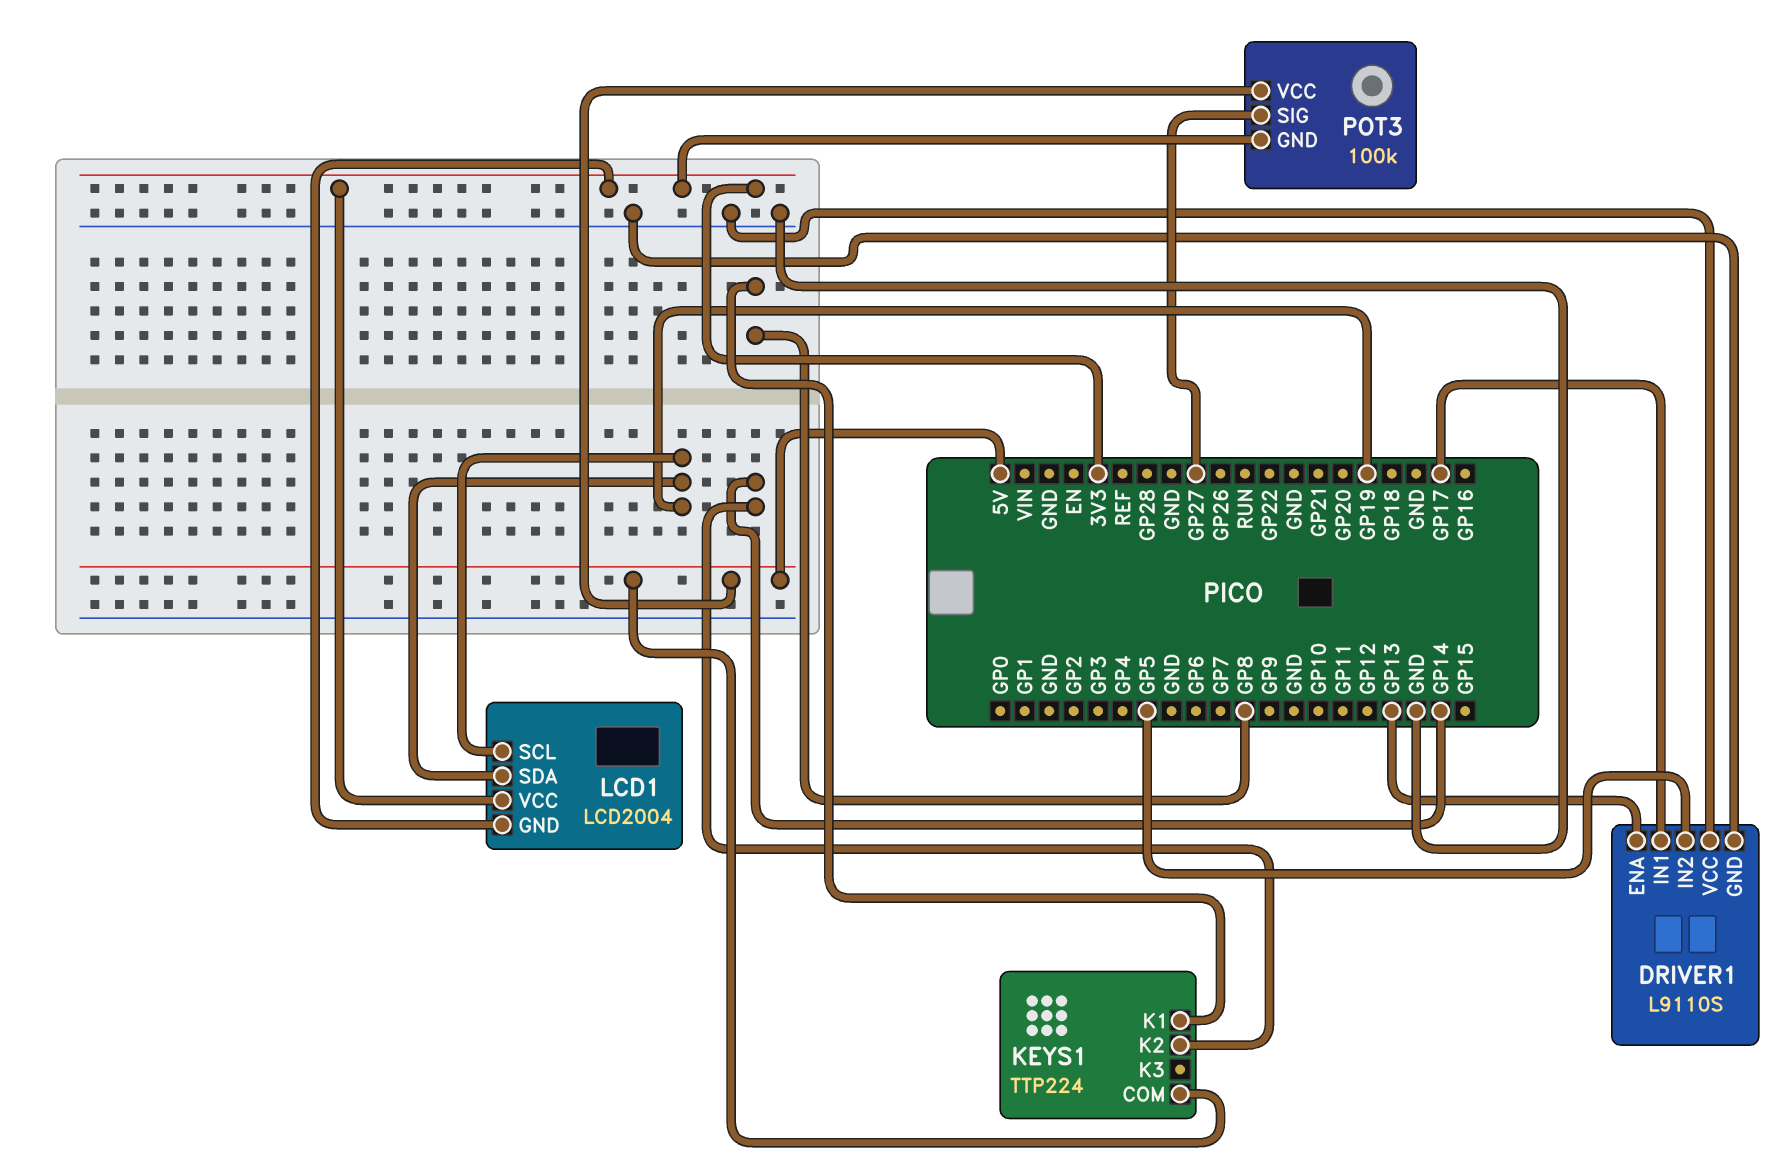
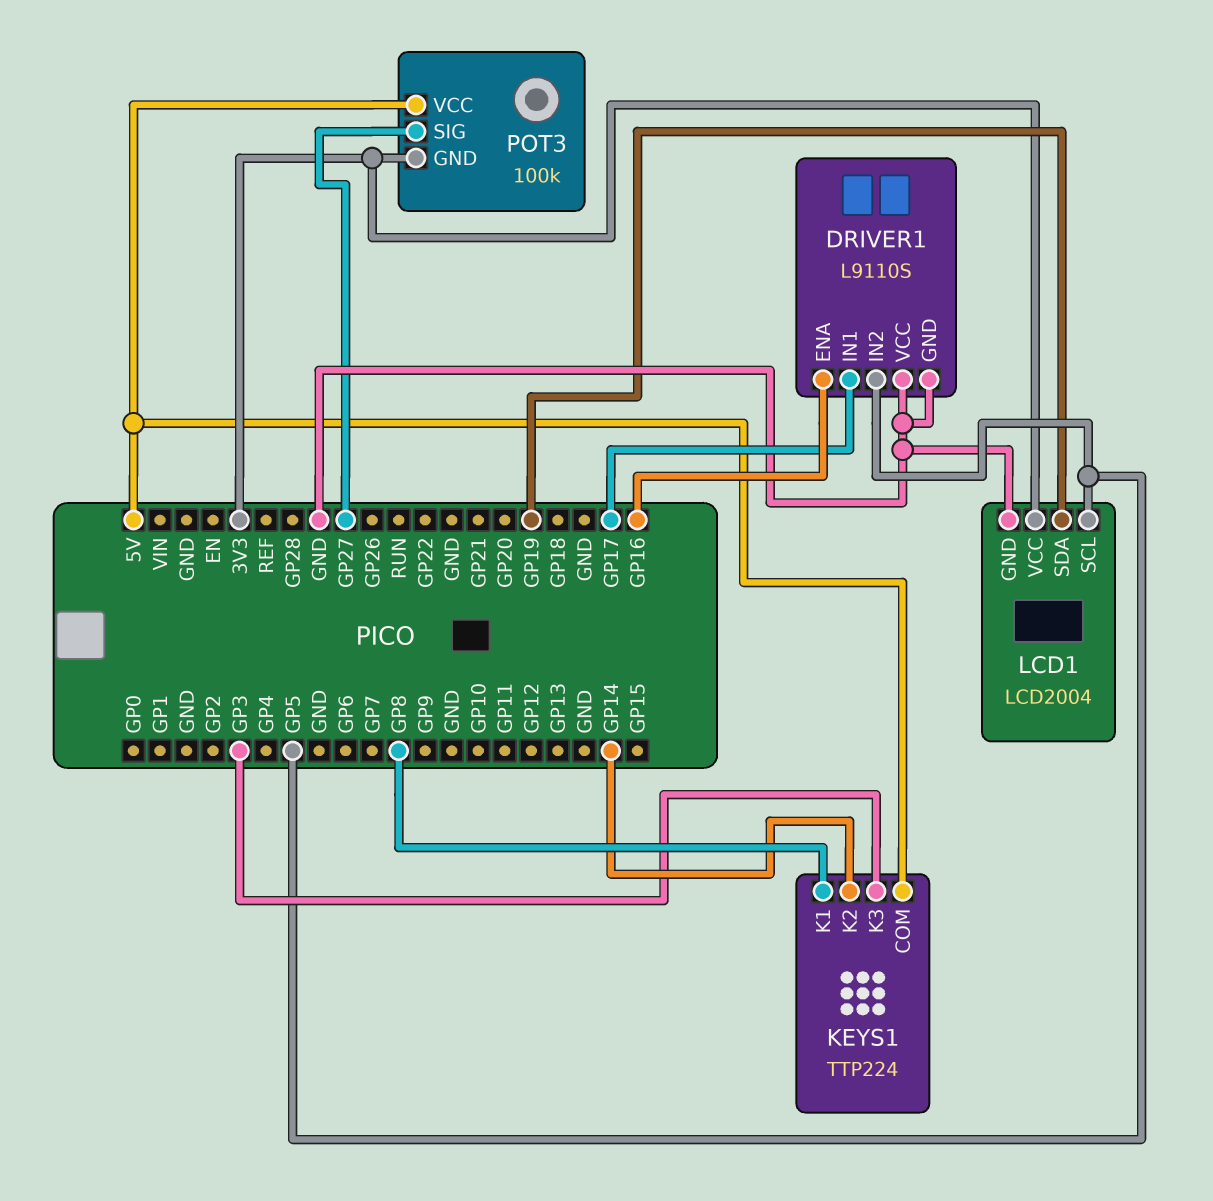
DRIVER1 pin ENA: GP13 -> GP16
KEYS1 pin K3: none -> GP3
LCD1 pin GND: 3V3 -> GND
LCD1 pin SCL: GP19 -> GP5

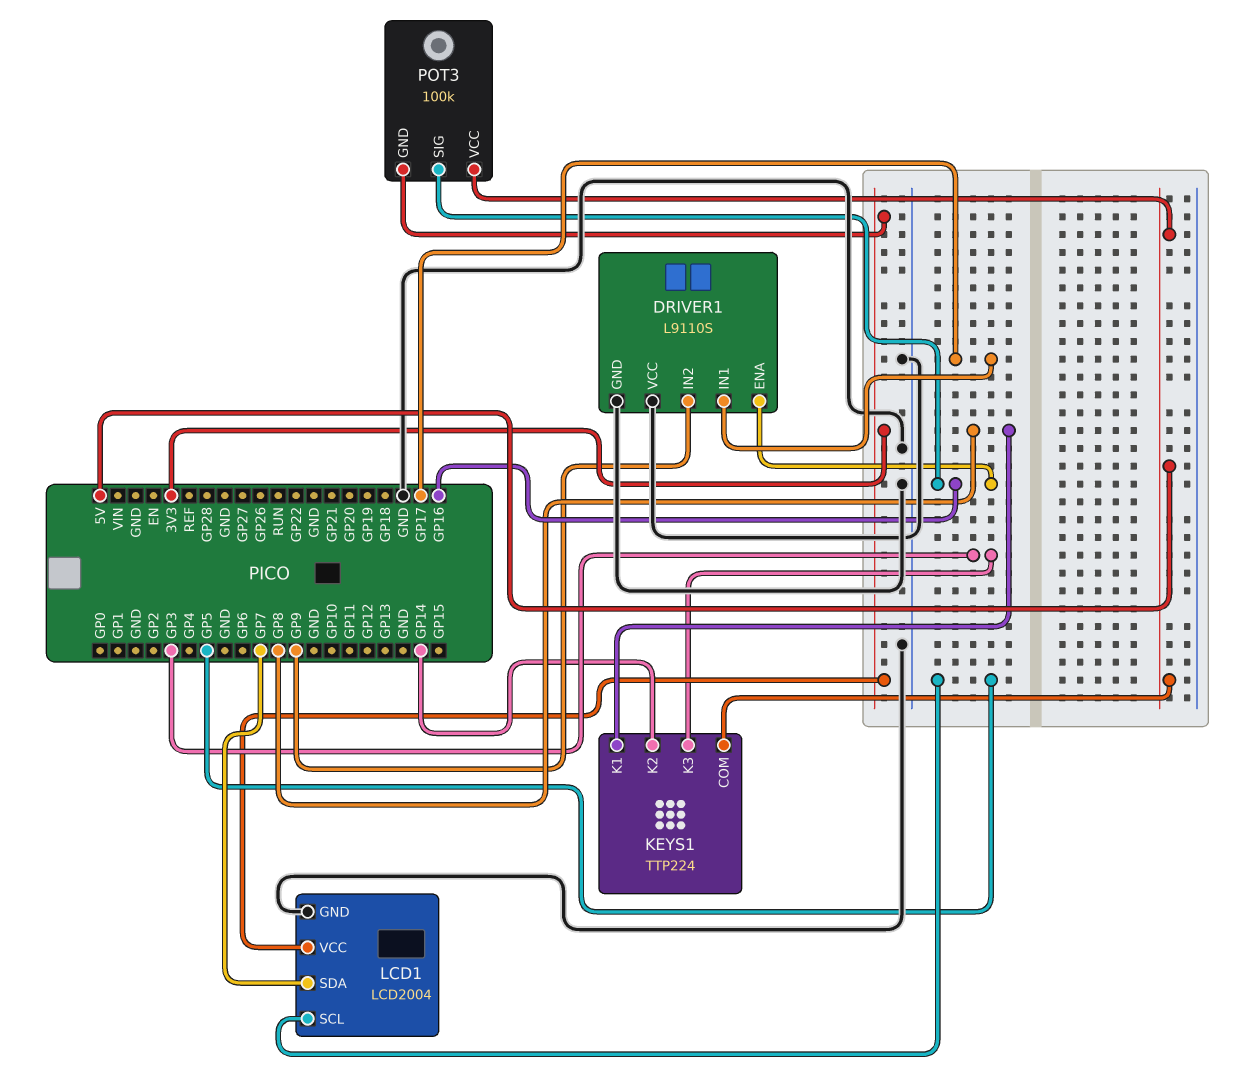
DRIVER1 pin IN2: GP5 -> GP9
LCD1 pin SDA: GP19 -> GP7
POT3 pin SIG: GP27 -> GP16

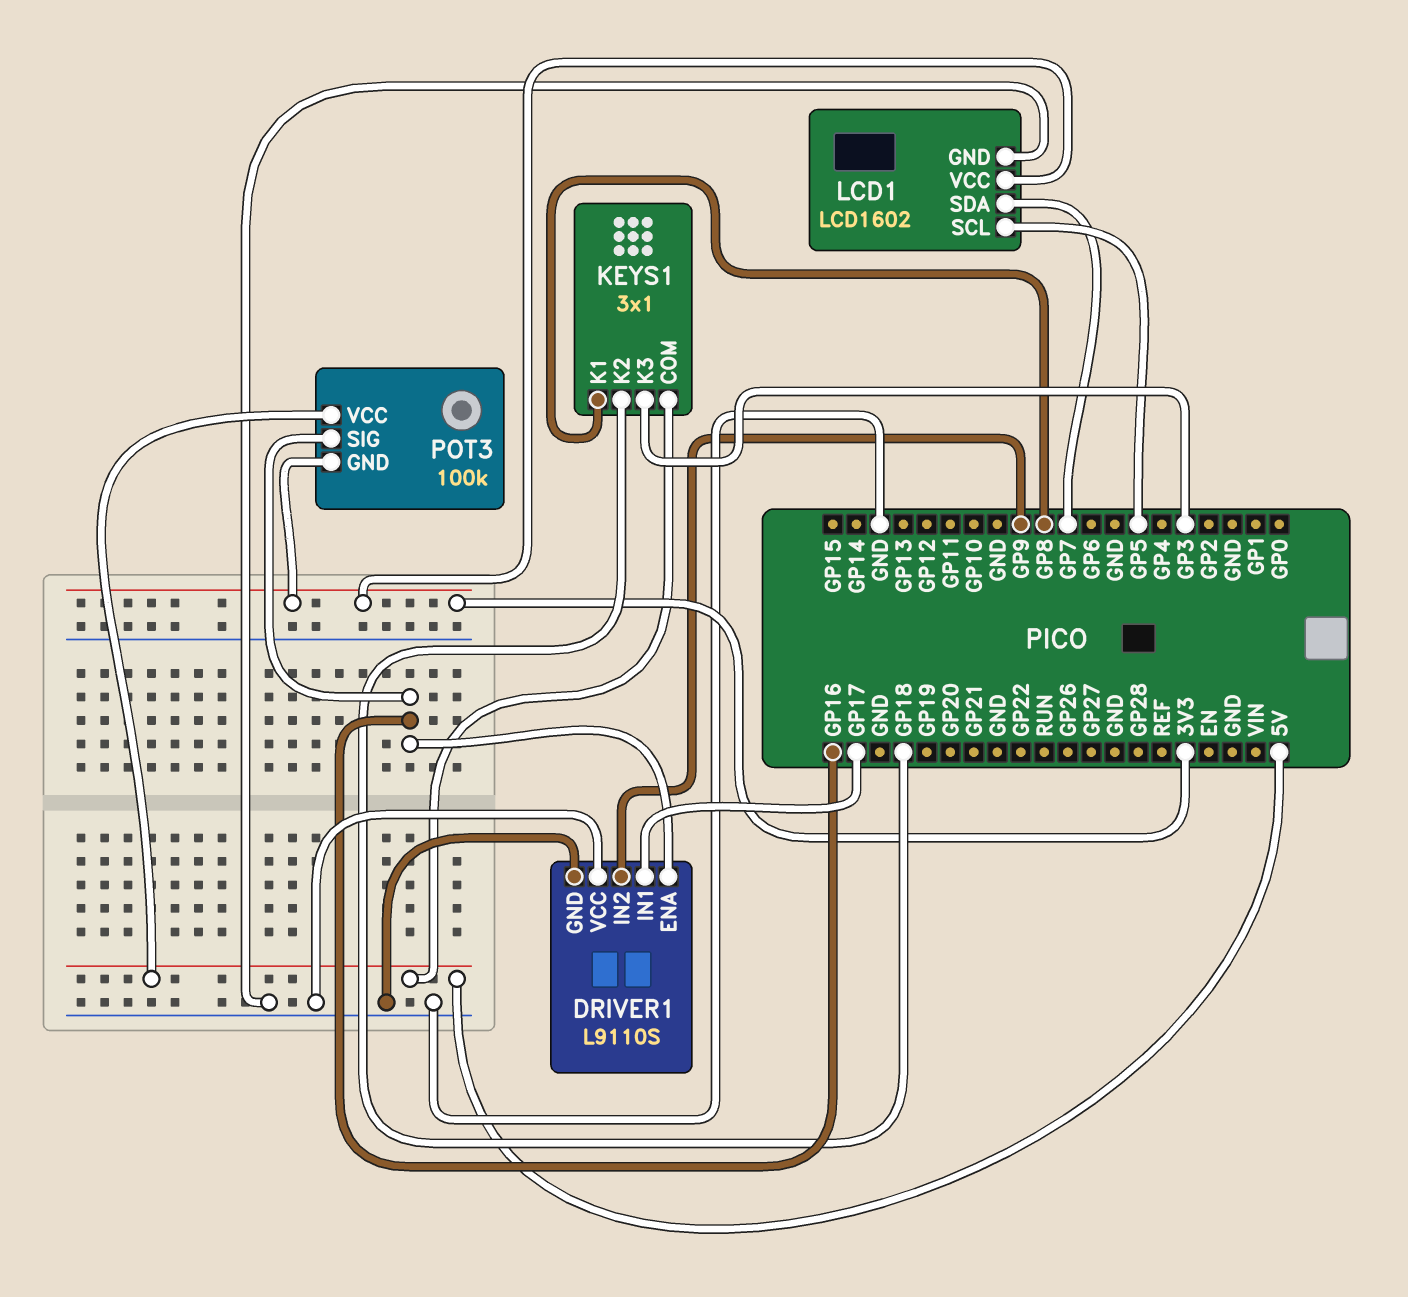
KEYS1: TTP224 -> 3x1
KEYS1 pin K2: GP14 -> GP18
LCD1: LCD2004 -> LCD1602

